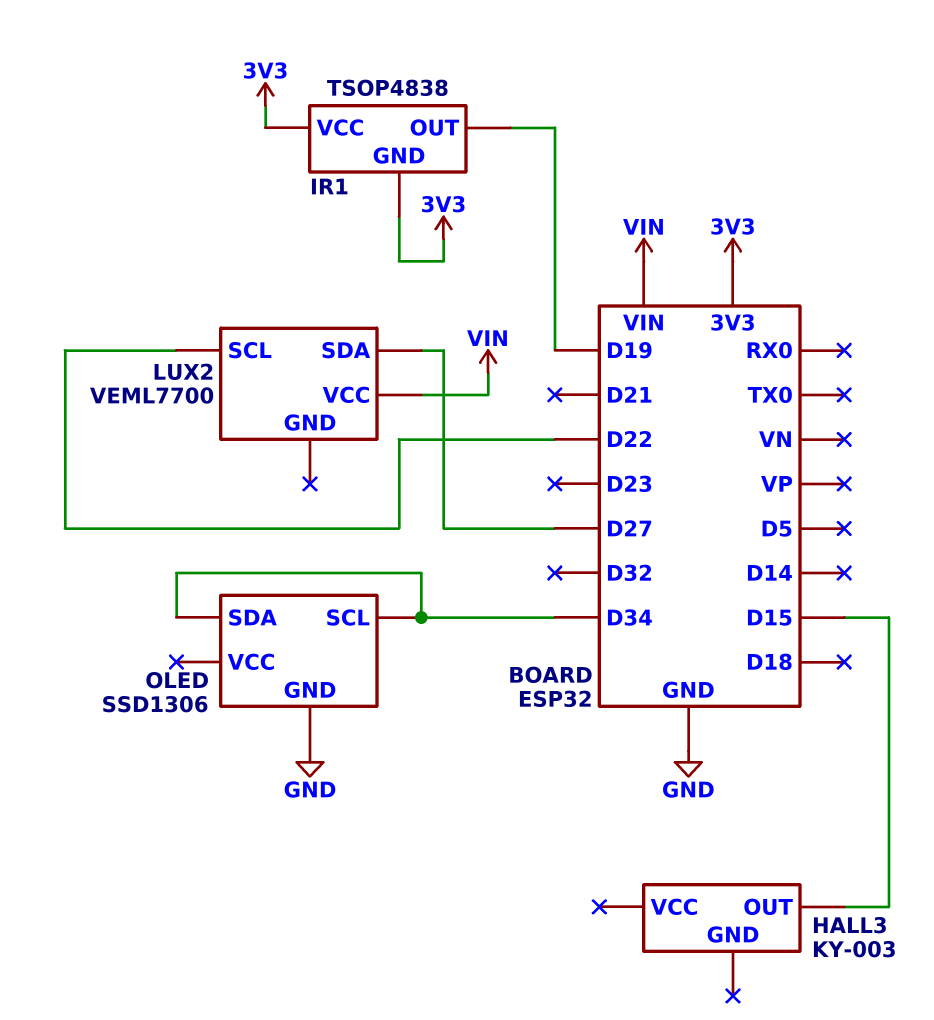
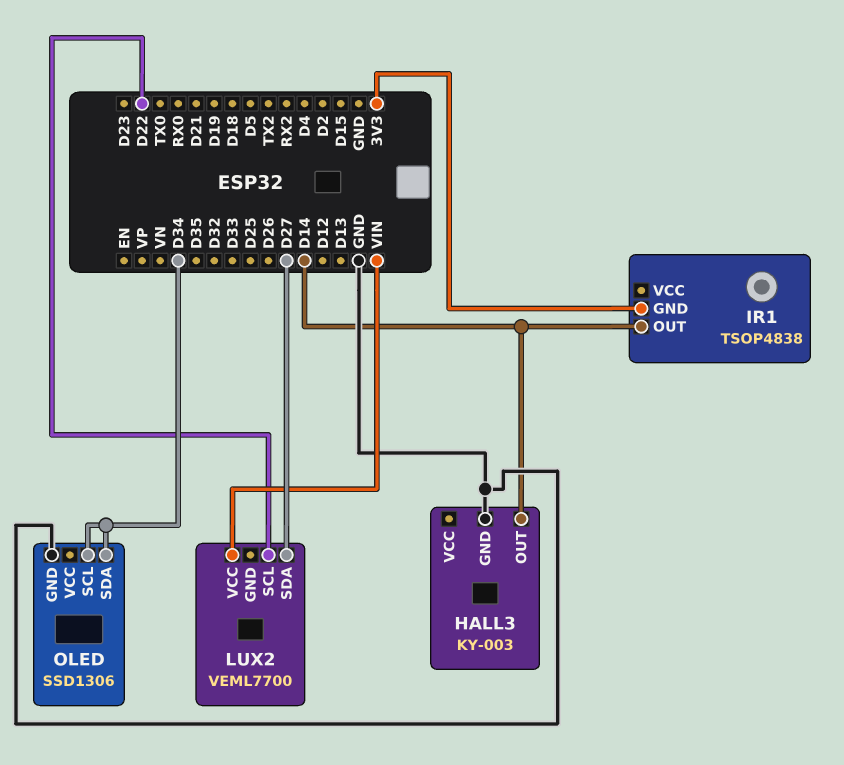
HALL3 pin GND: none -> GND
HALL3 pin OUT: D15 -> D14
IR1 pin OUT: D19 -> D14
IR1 pin VCC: 3V3 -> none

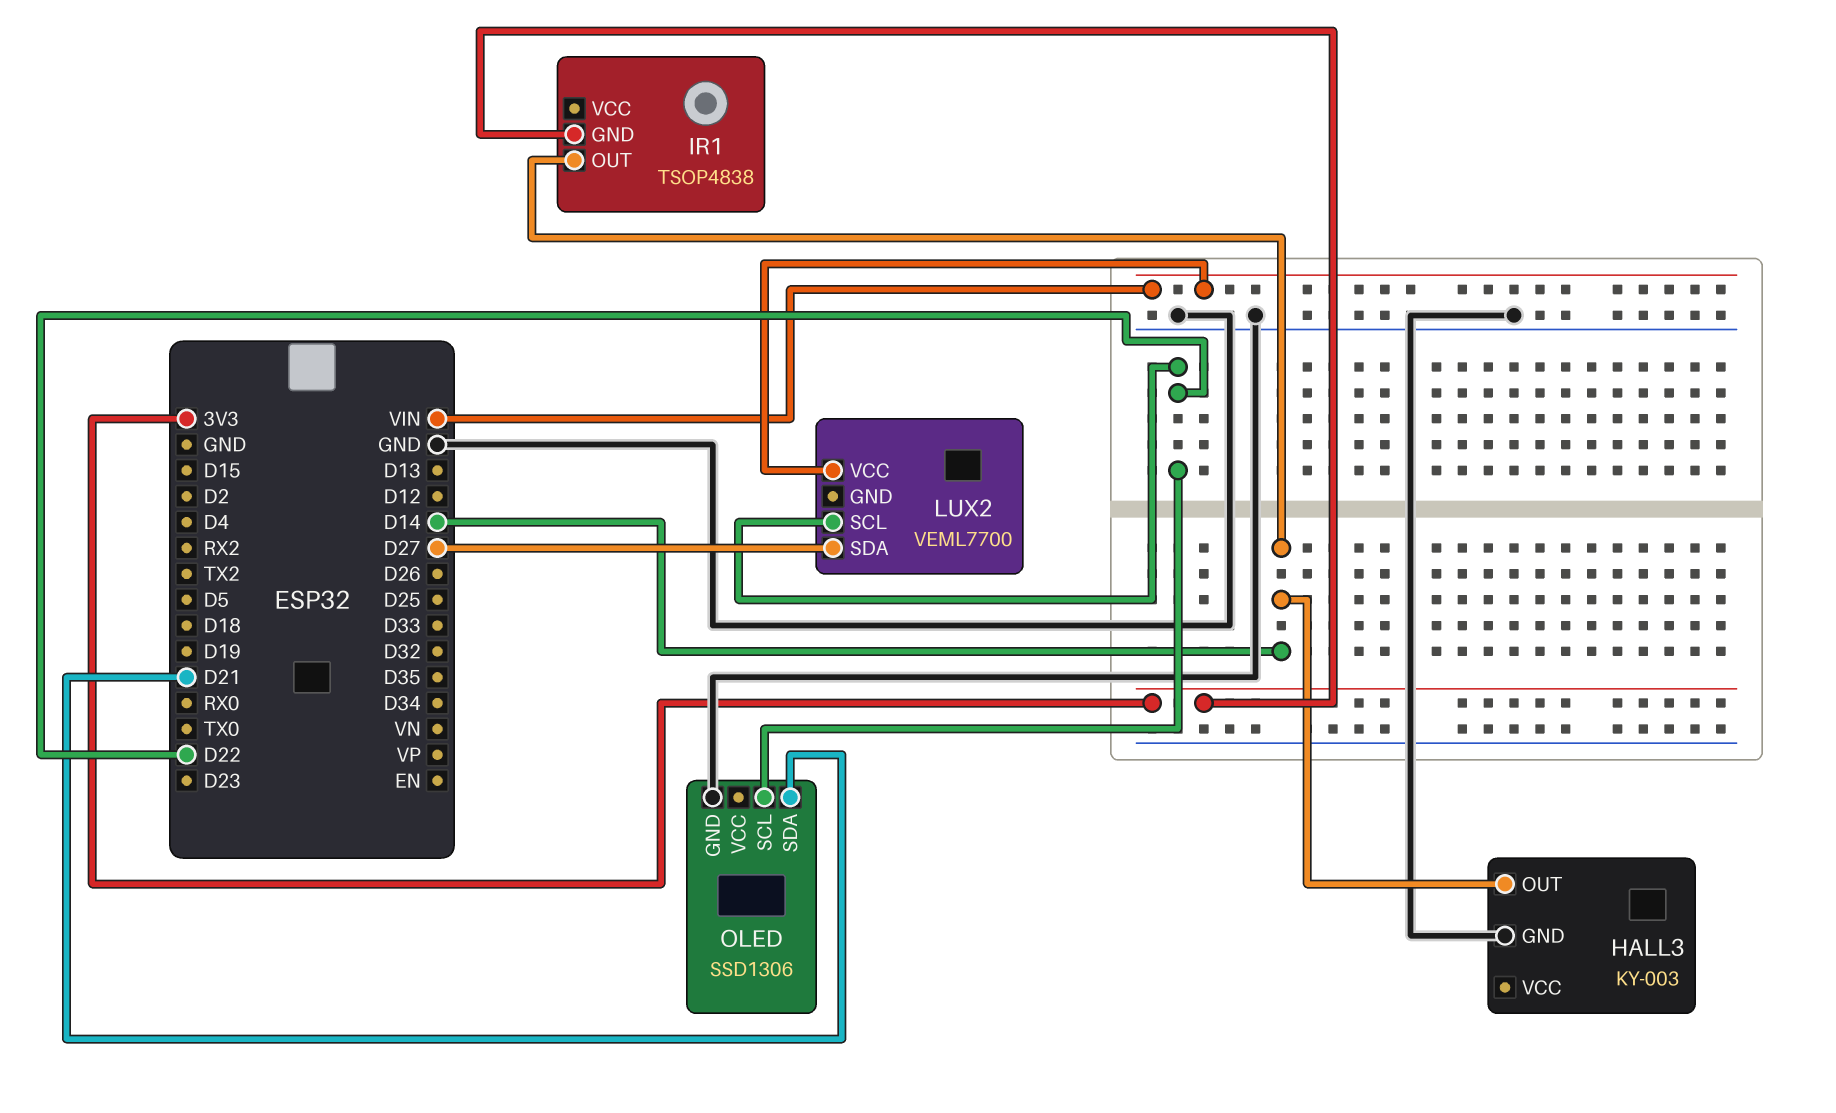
OLED pin SCL: D34 -> D22
OLED pin SDA: D34 -> D21

